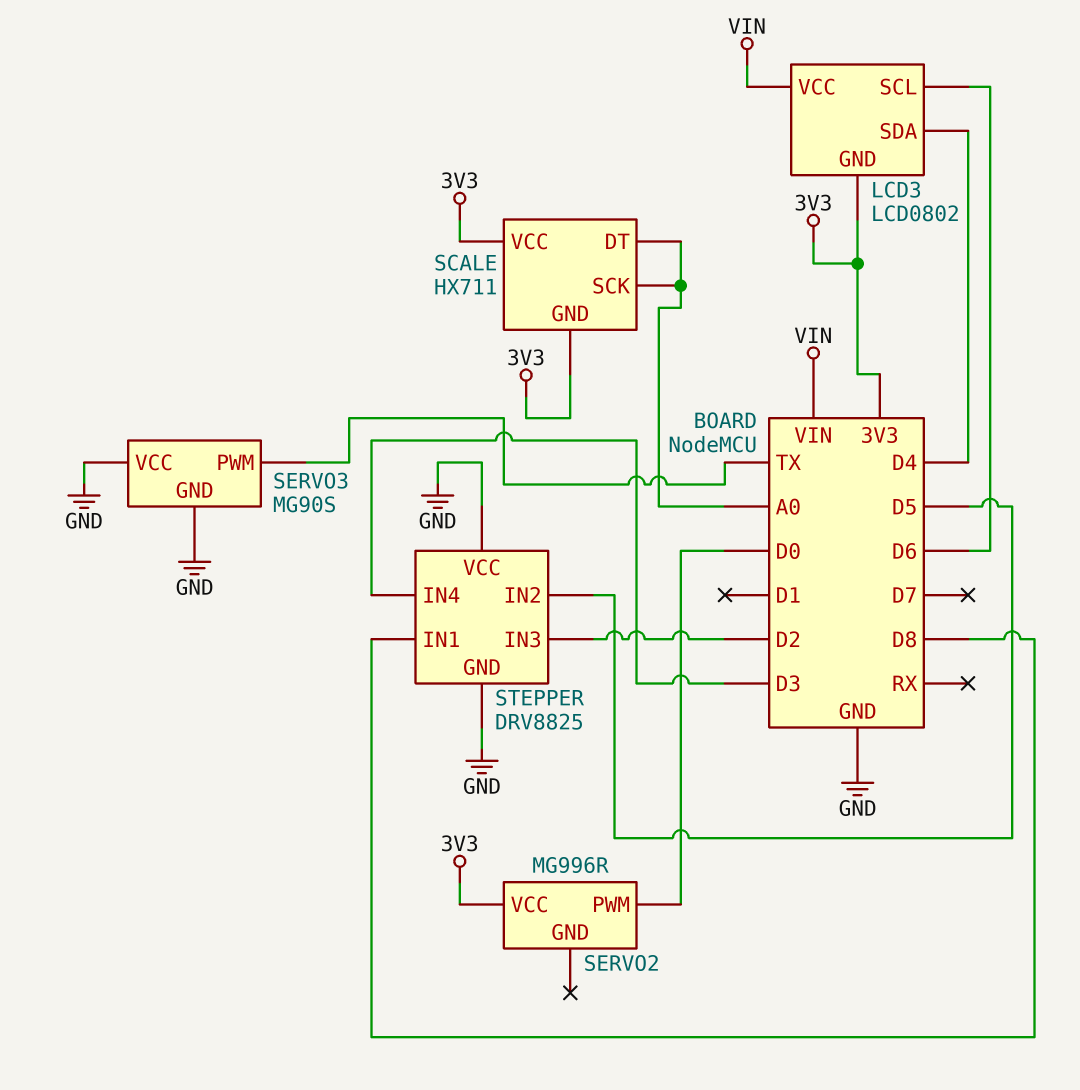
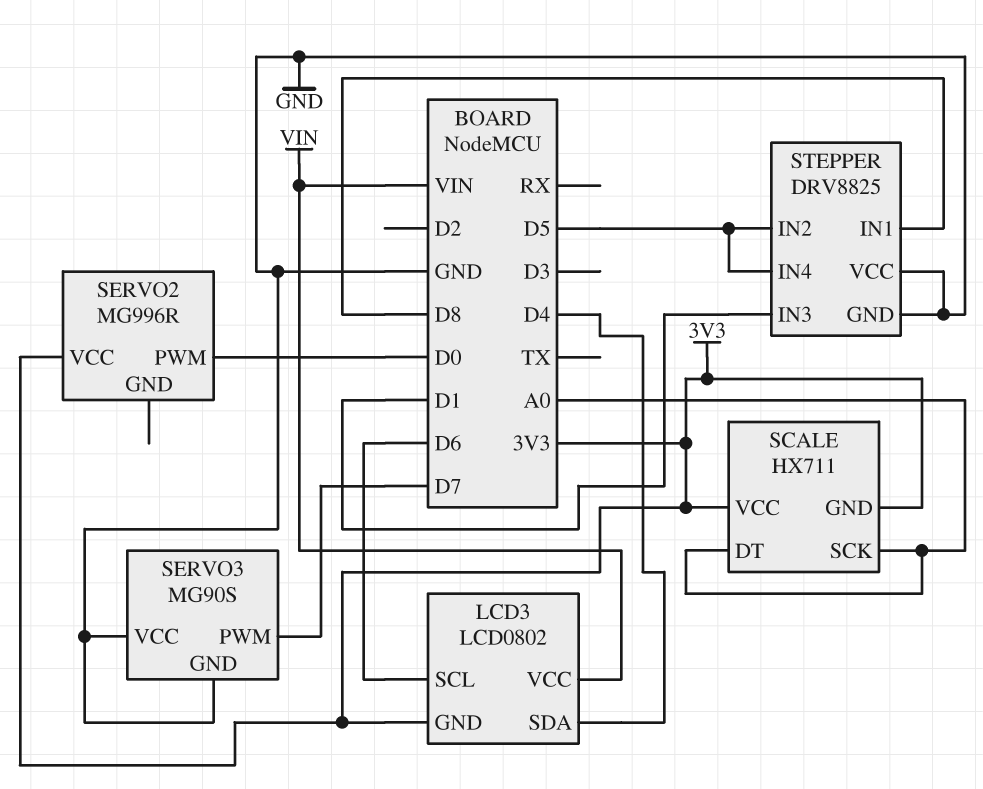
SERVO3 pin PWM: TX -> D7
STEPPER pin IN3: D2 -> D1
STEPPER pin IN4: D3 -> D5

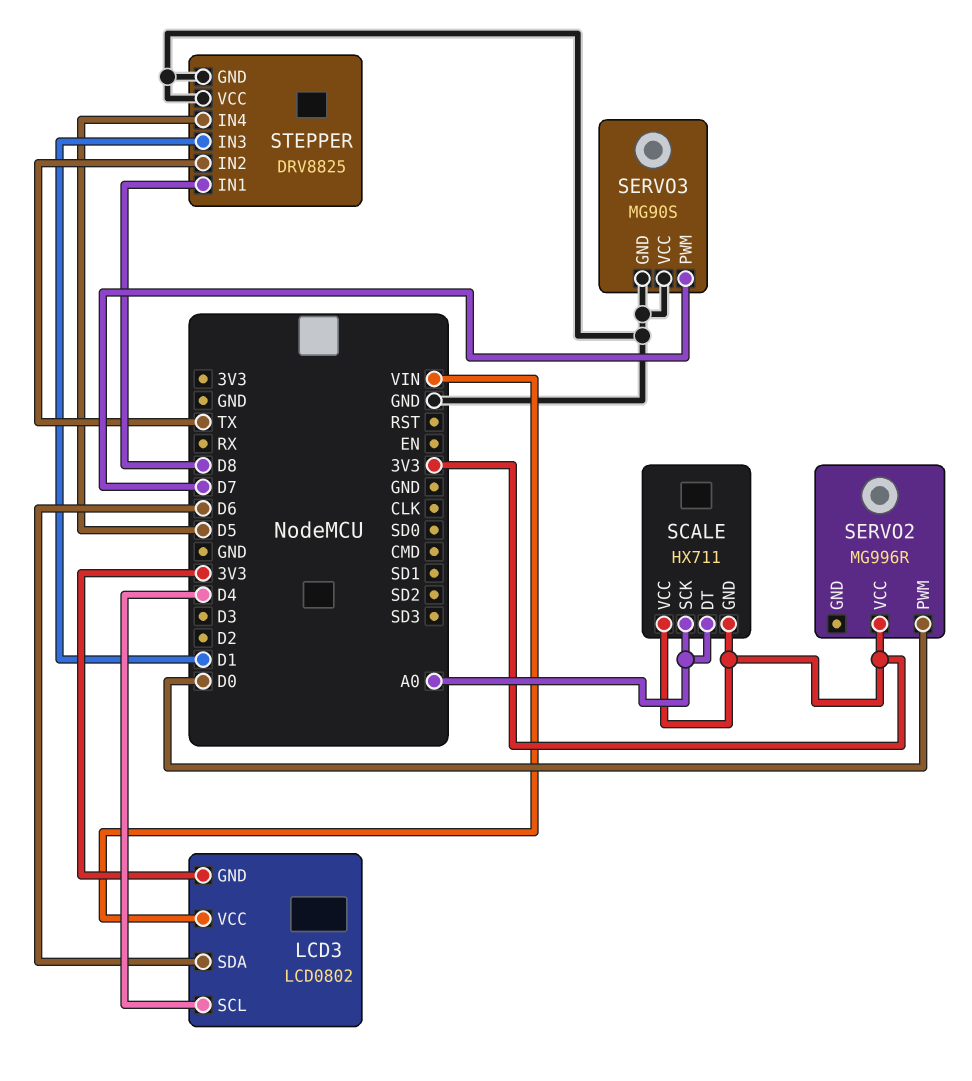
LCD3 pin SCL: D6 -> D4
LCD3 pin SDA: D4 -> D6
STEPPER pin IN2: D5 -> TX

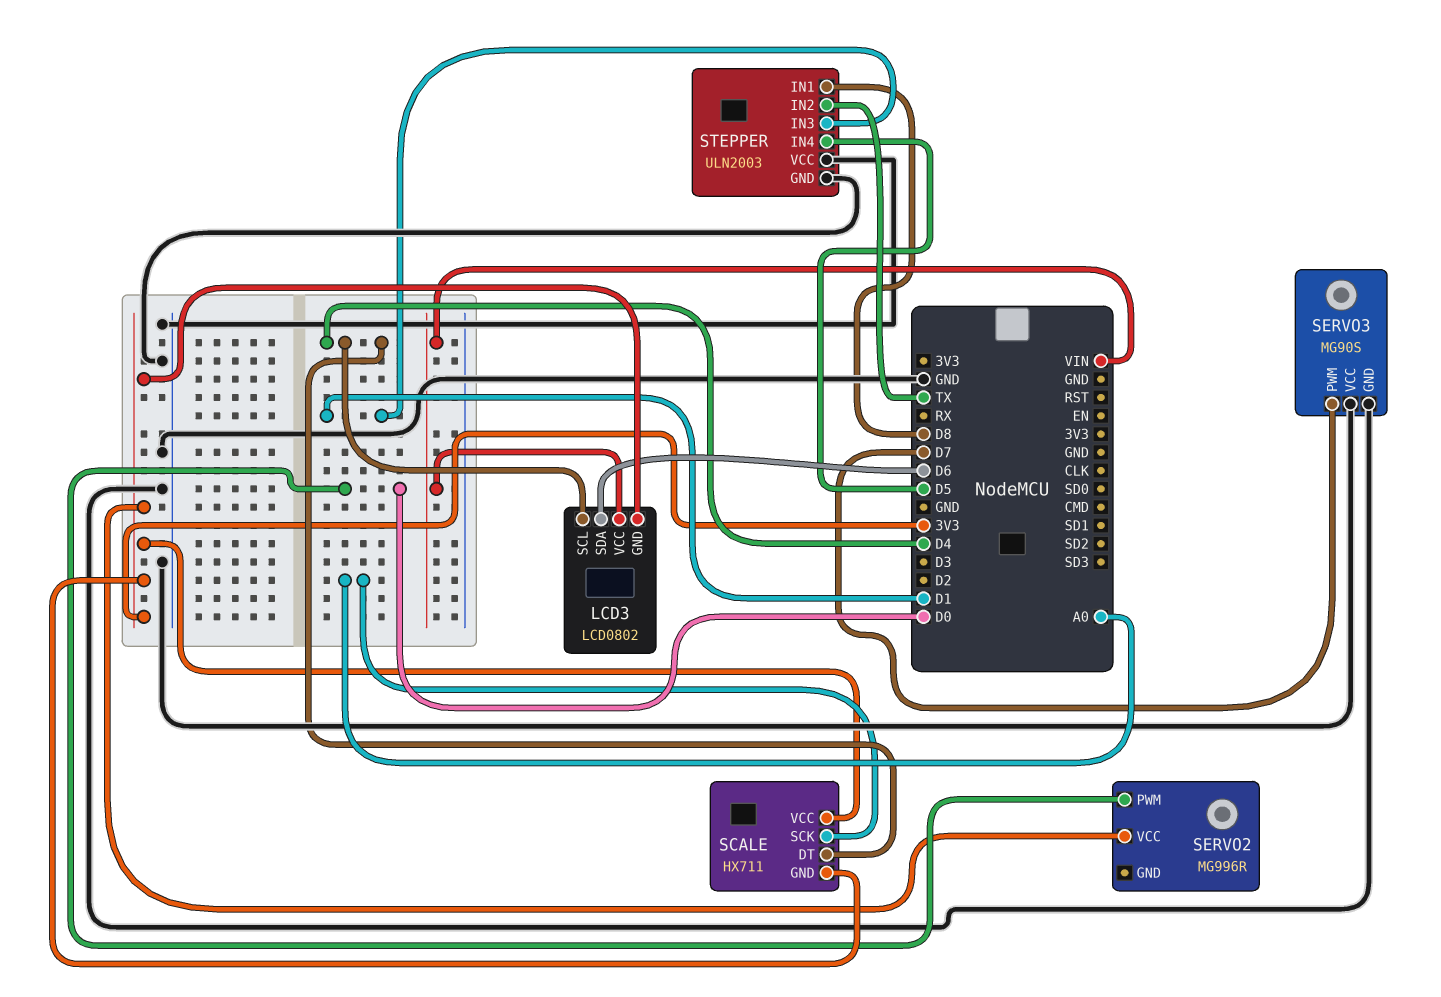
SCALE pin DT: A0 -> D4
STEPPER: DRV8825 -> ULN2003

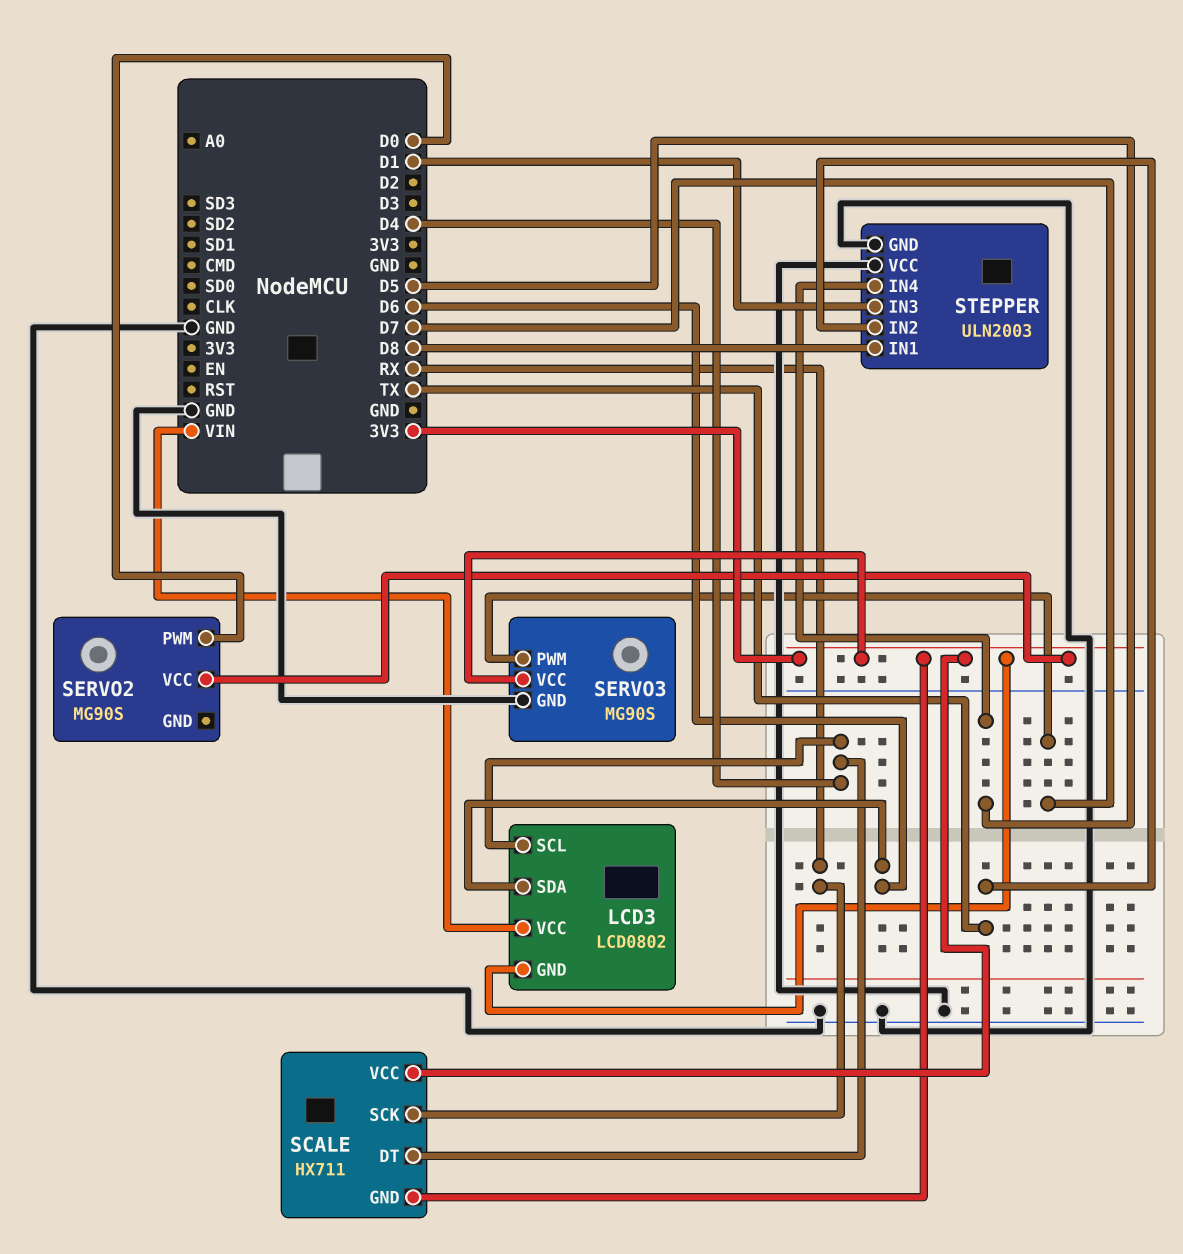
SCALE pin SCK: A0 -> RX
SERVO2: MG996R -> MG90S
SERVO3 pin VCC: GND -> 3V3

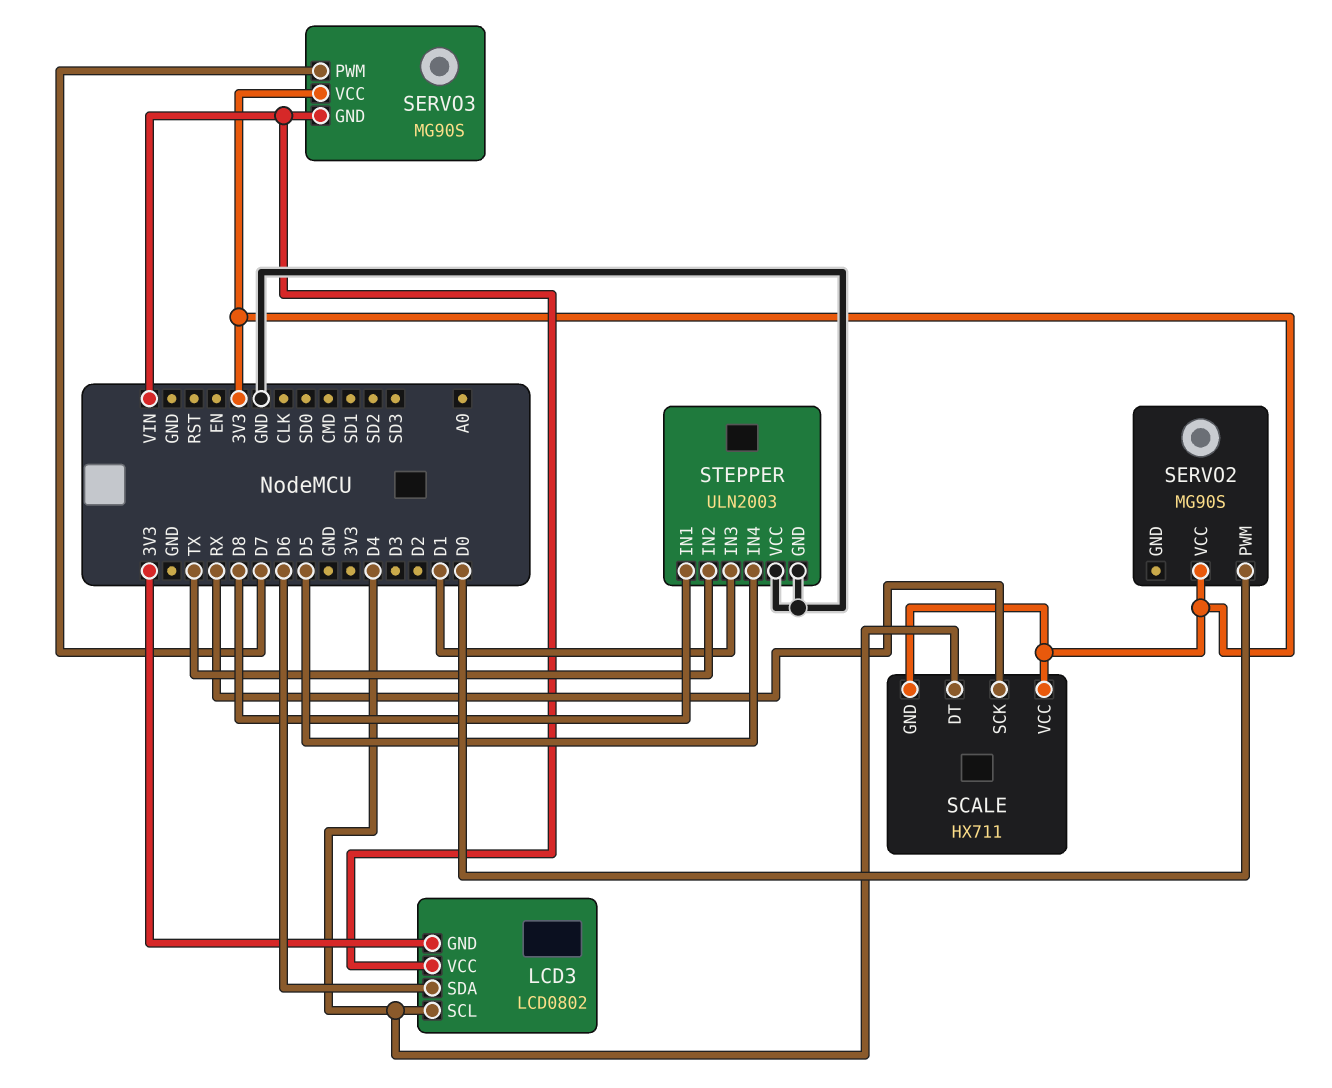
SERVO3 pin GND: GND -> VIN

